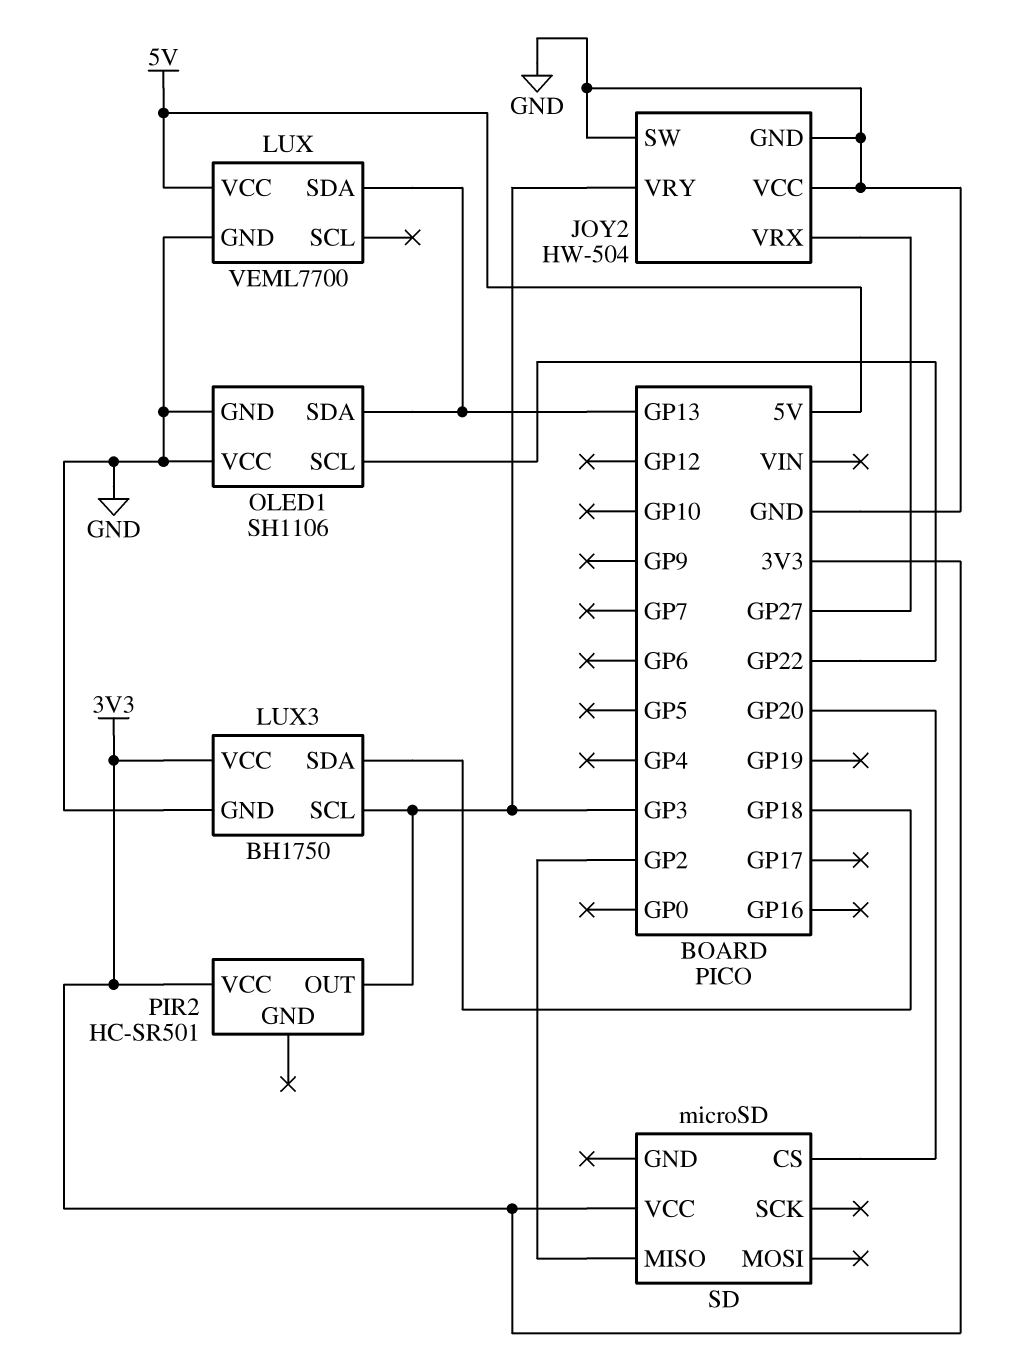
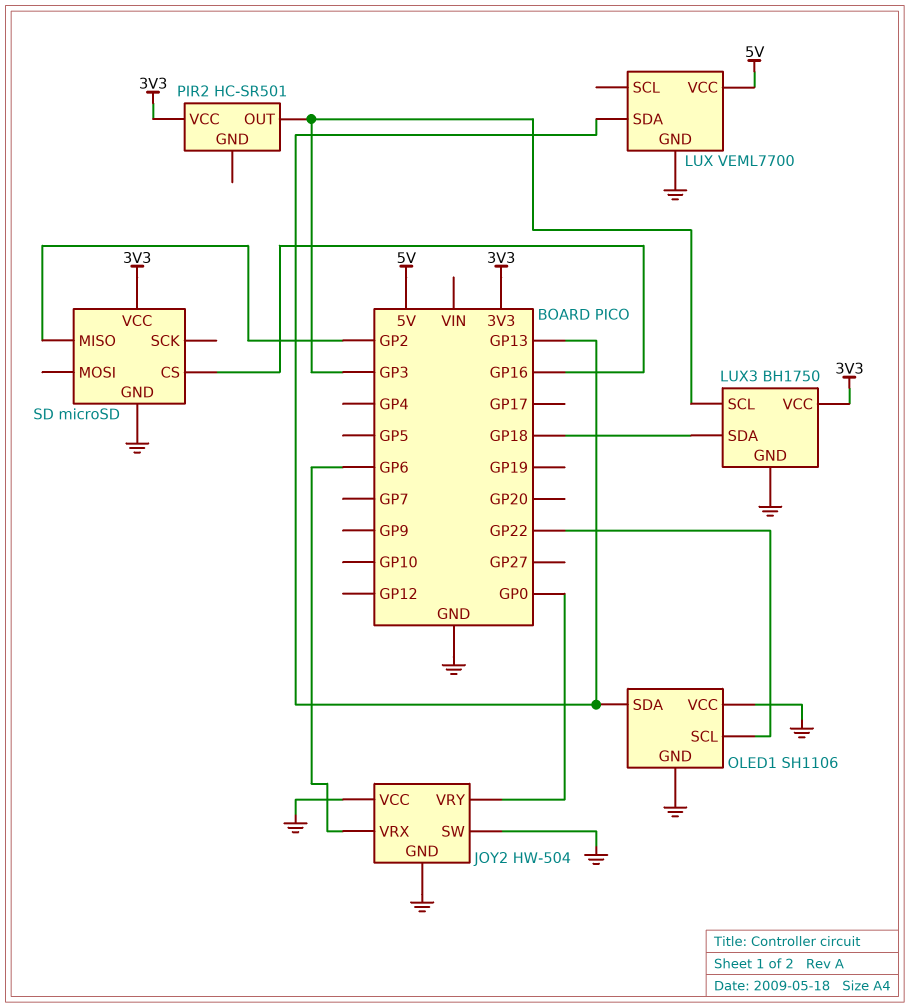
JOY2 pin VRX: GP27 -> GP6
JOY2 pin VRY: GP3 -> GP0
SD pin CS: GP20 -> GP16
SD pin GND: none -> GND

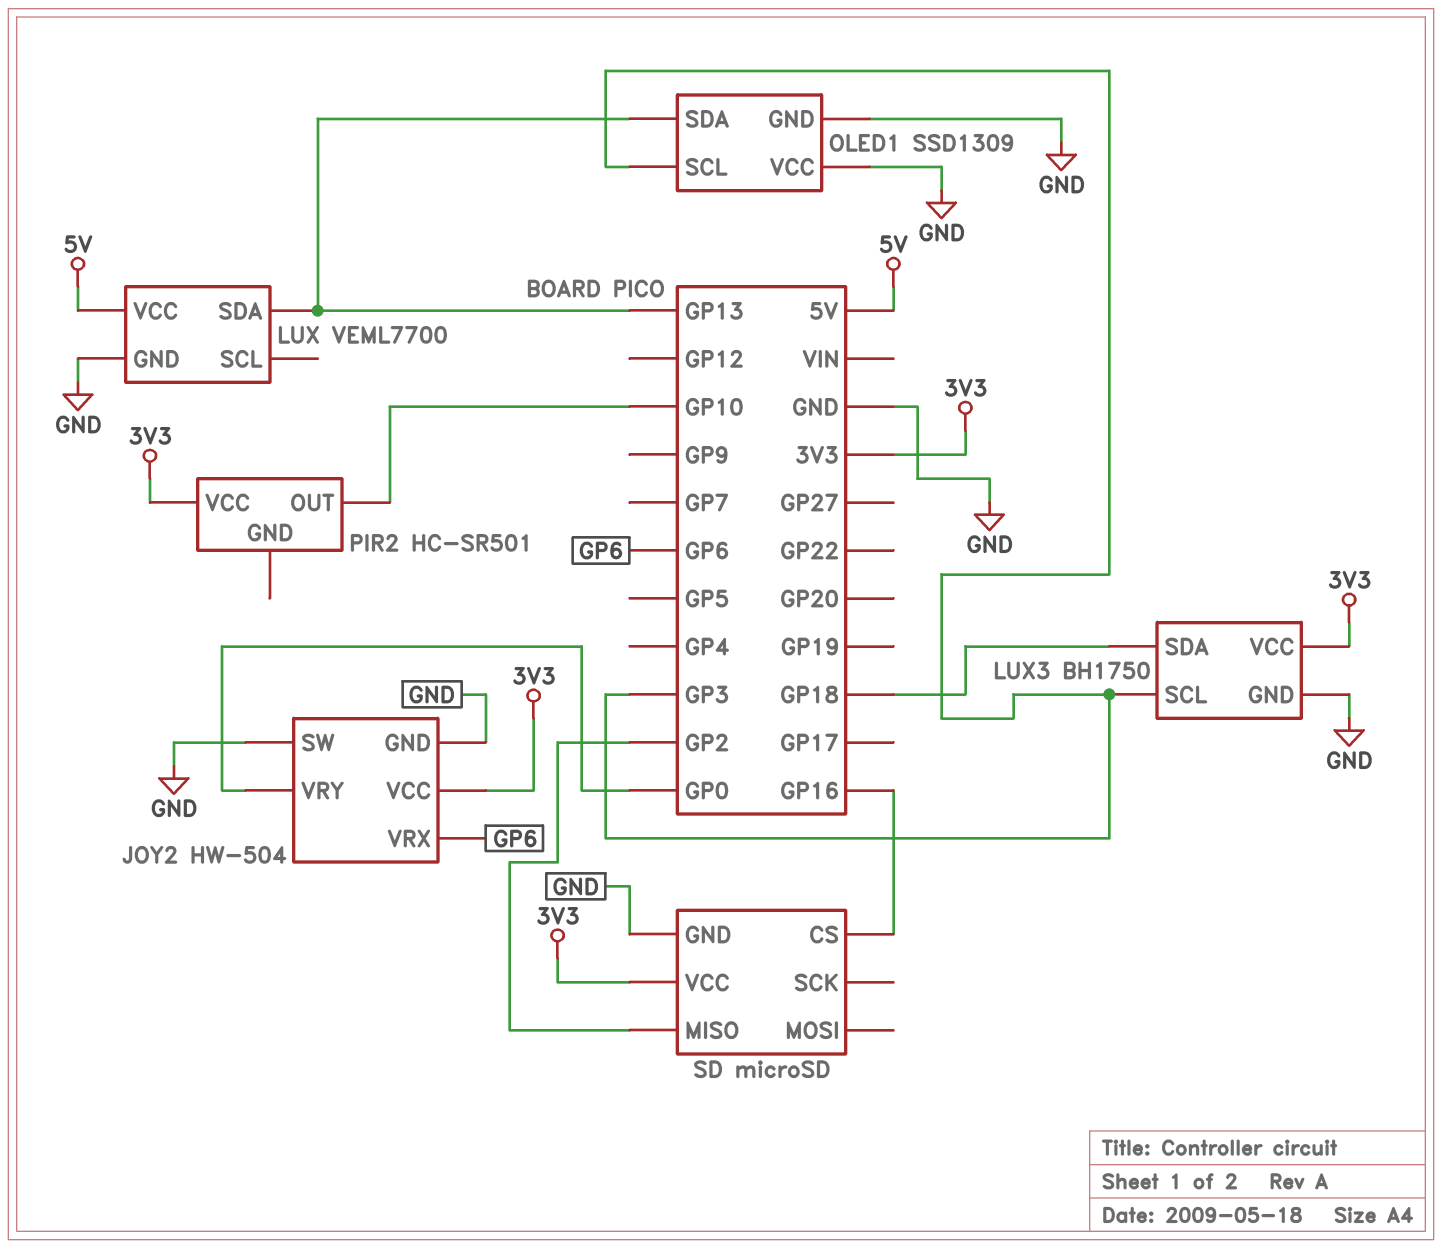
JOY2 pin VCC: GND -> 3V3
OLED1: SH1106 -> SSD1309
OLED1 pin SCL: GP22 -> GP3
PIR2 pin OUT: GP3 -> GP10

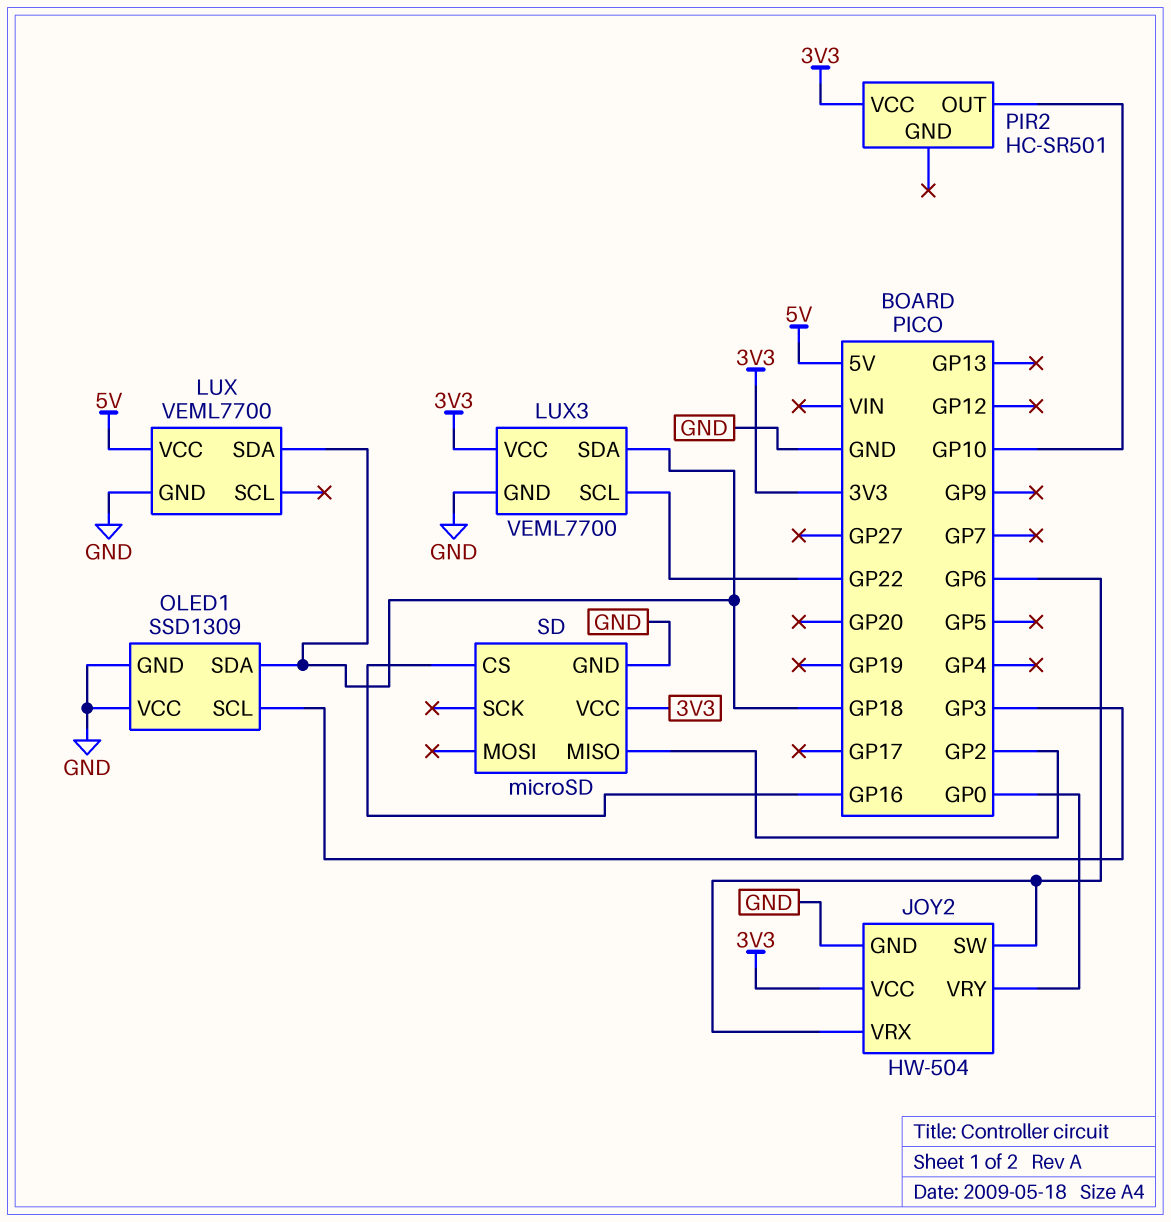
JOY2 pin SW: GND -> GP6
LUX pin SDA: GP13 -> GP18
LUX3: BH1750 -> VEML7700
LUX3 pin SCL: GP3 -> GP22
OLED1 pin SDA: GP13 -> GP18

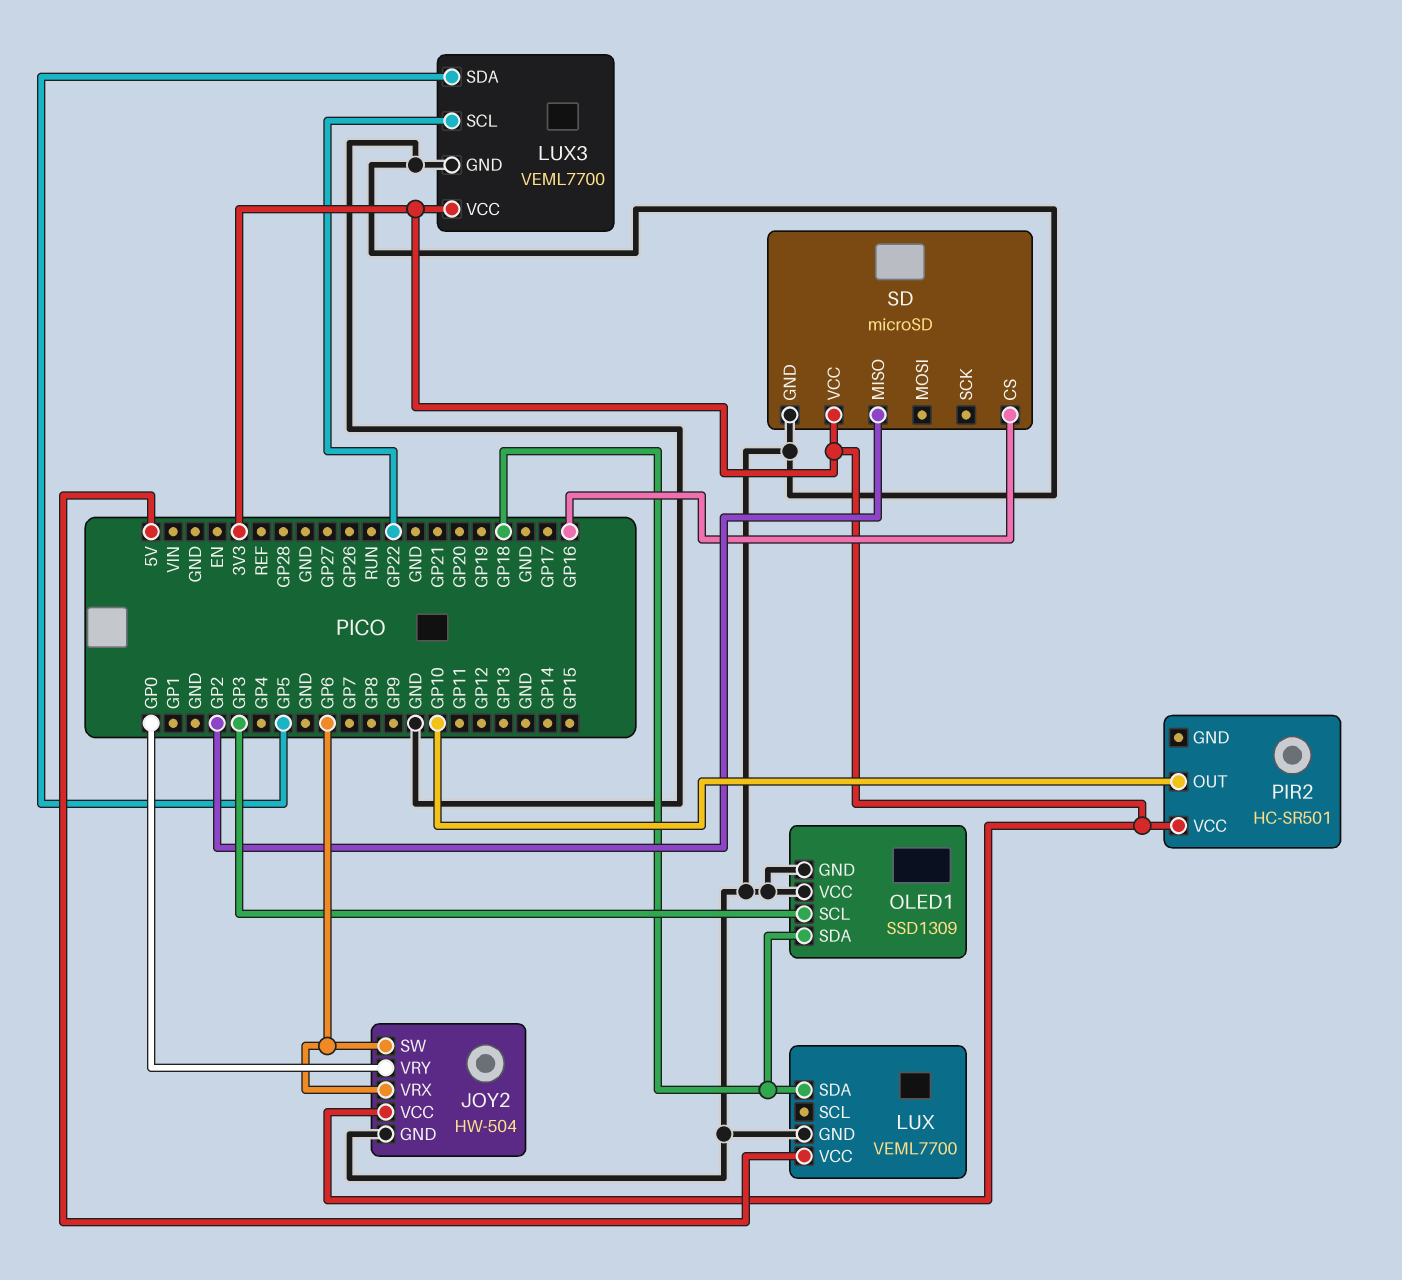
LUX3 pin SDA: GP18 -> GP5

